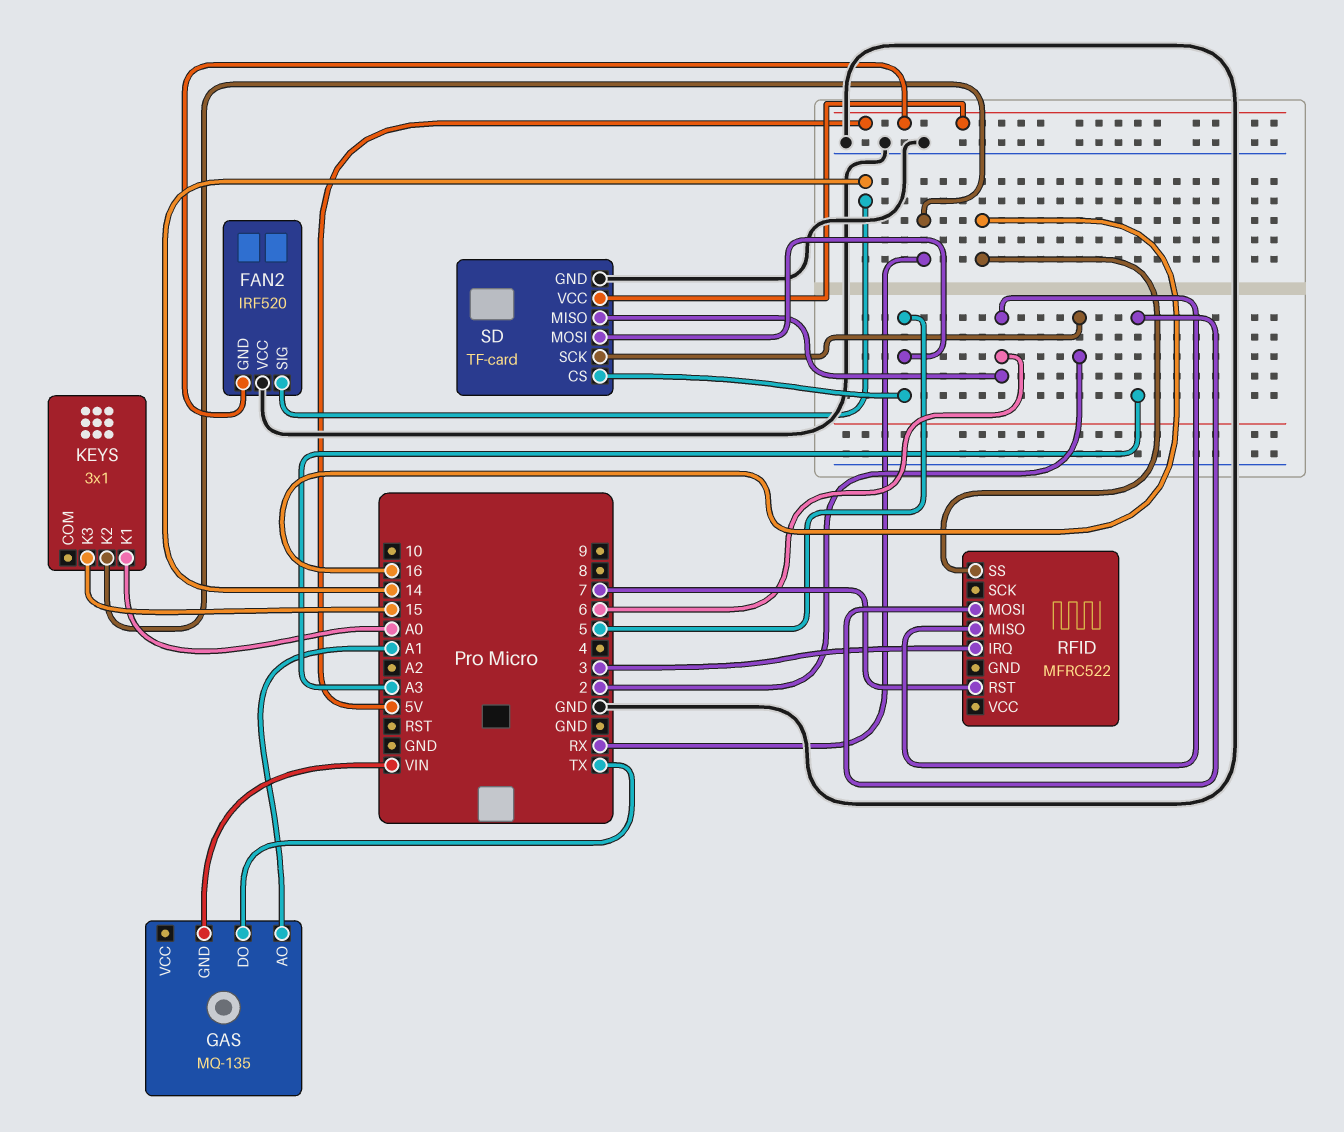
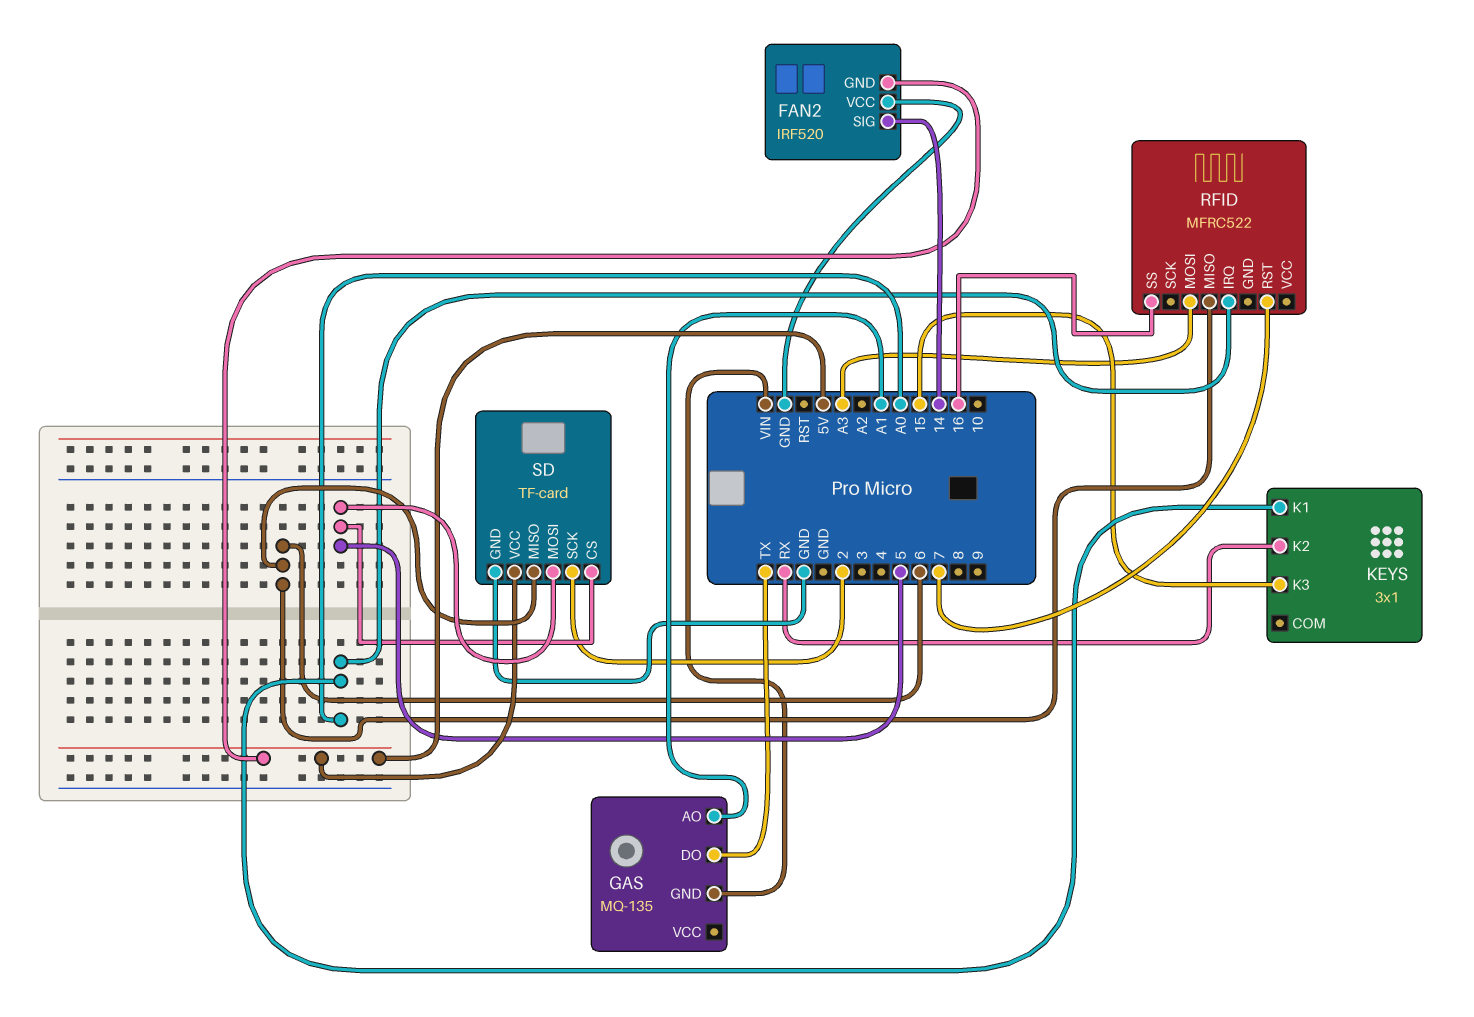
RFID pin IRQ: 3 -> A0

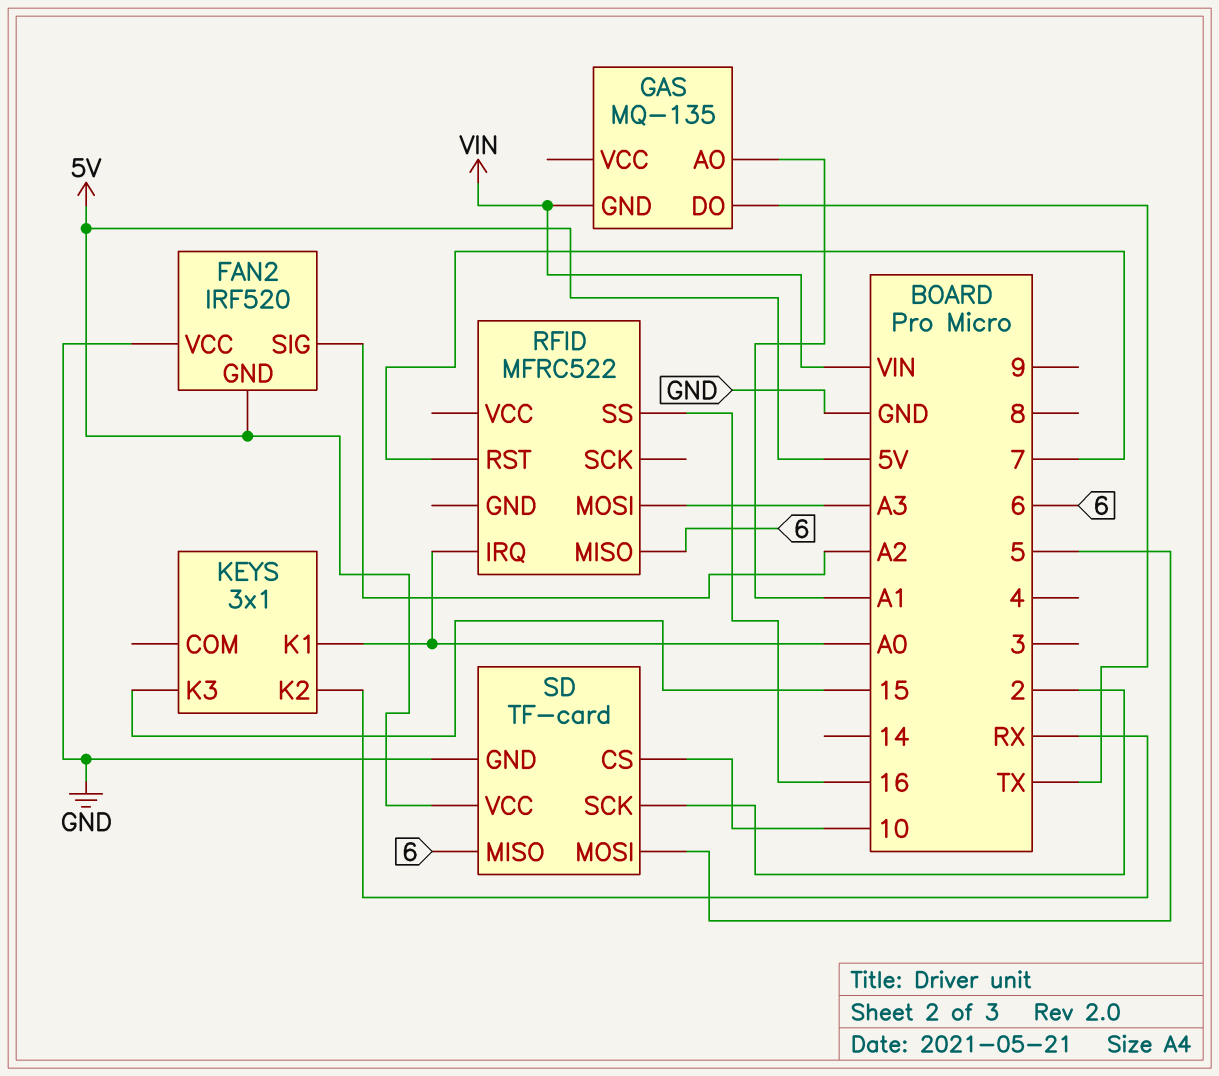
FAN2 pin SIG: 14 -> A2
SD pin CS: 5 -> 10

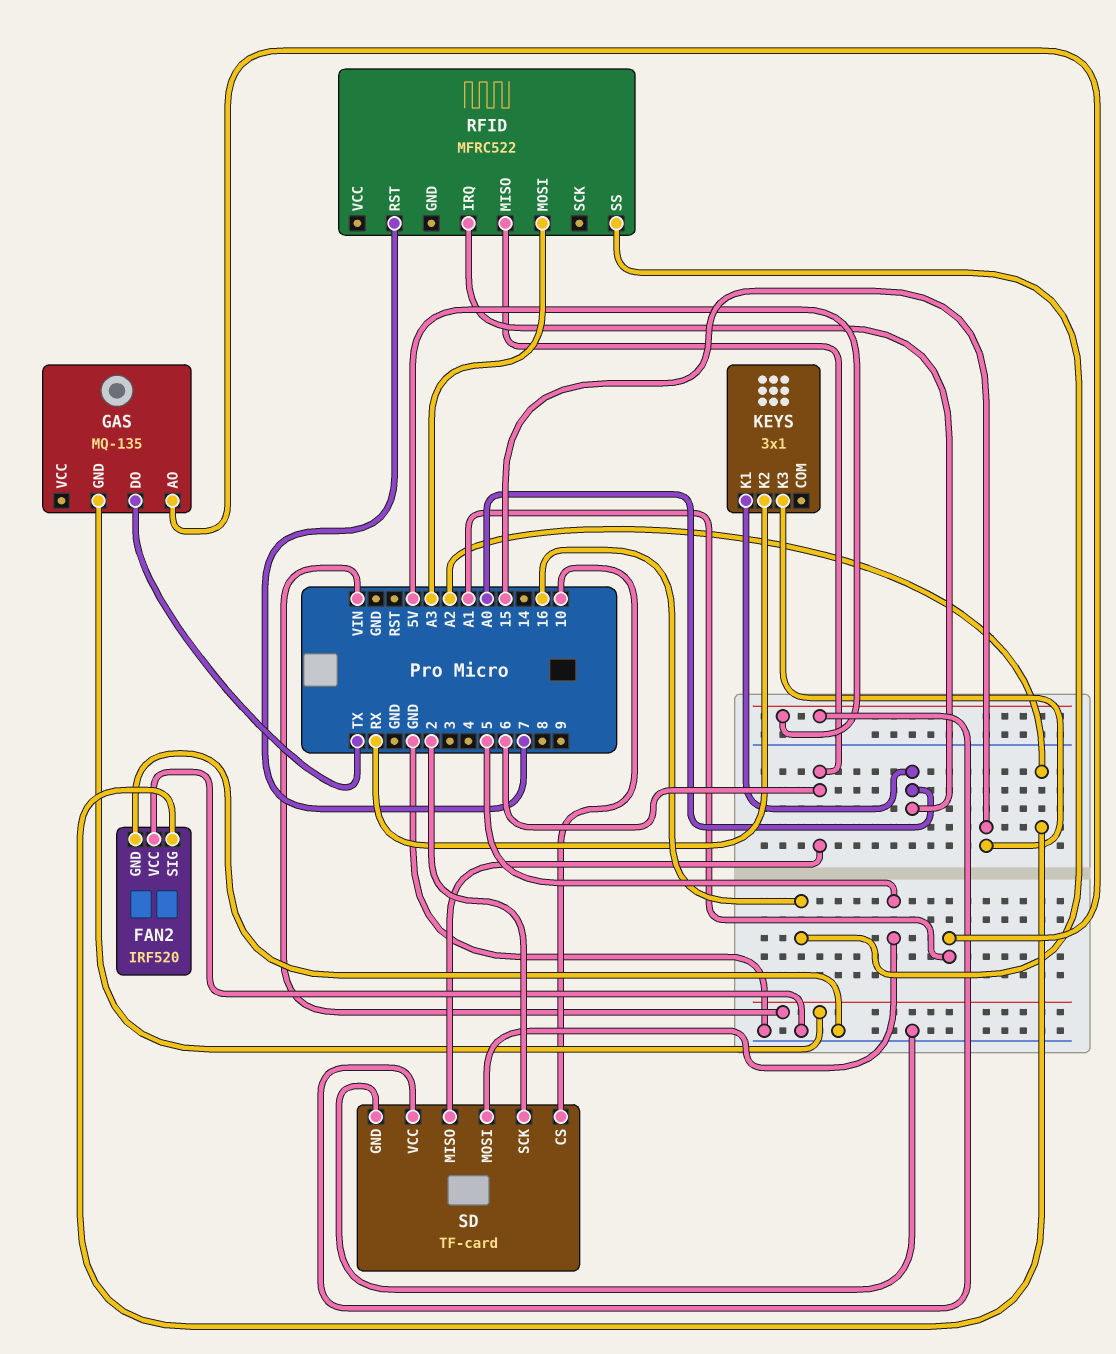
FAN2 pin GND: 5V -> GND

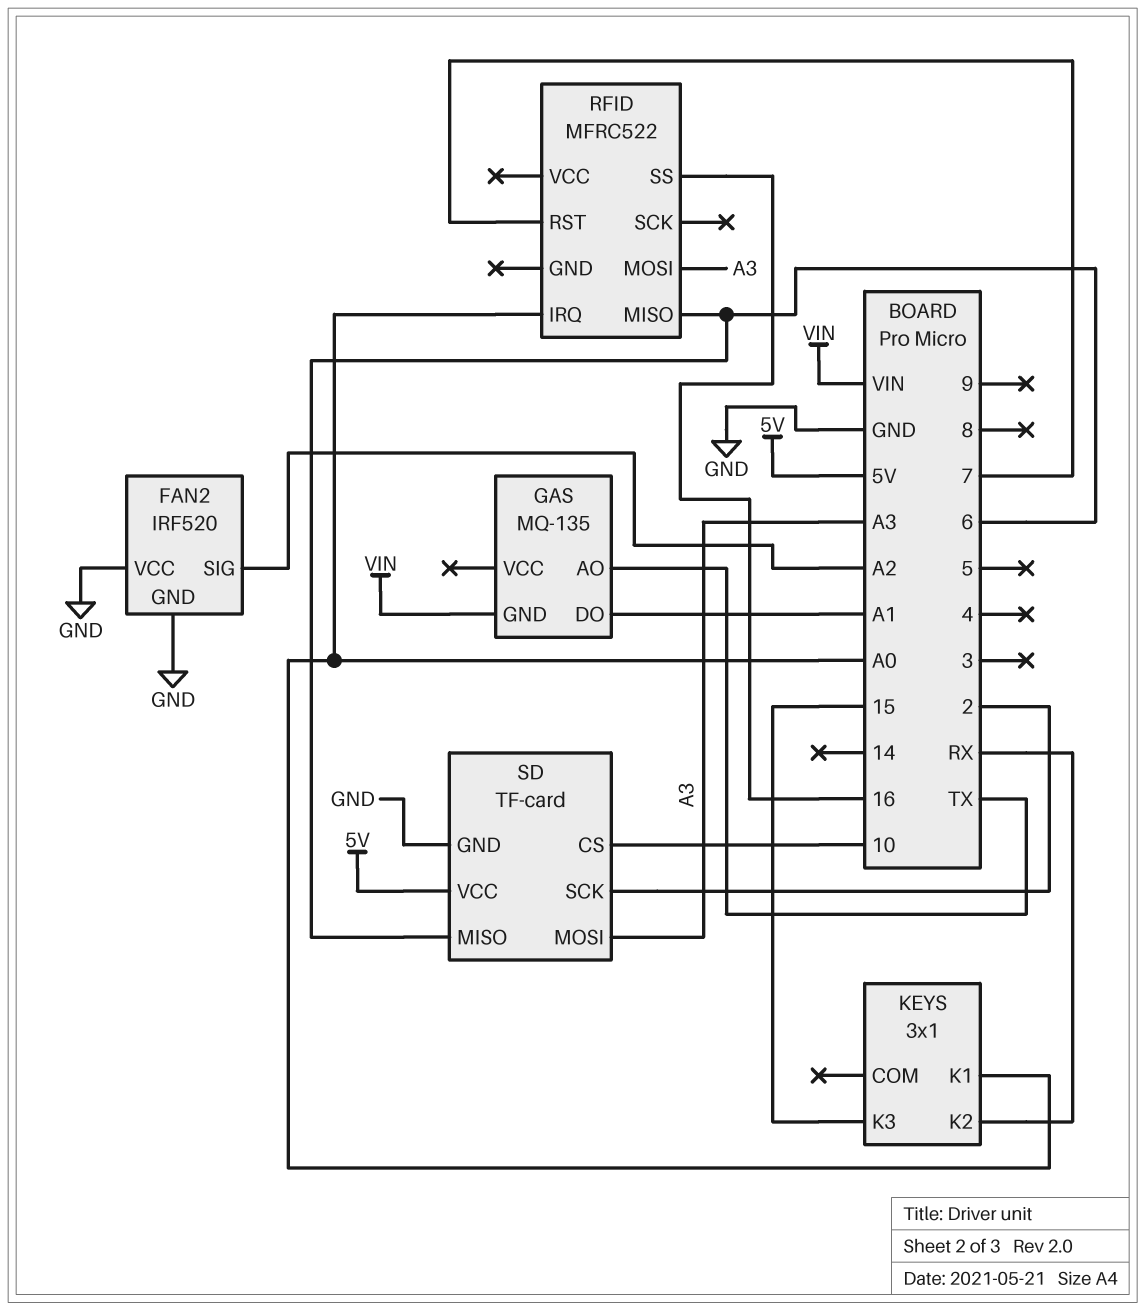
GAS pin AO: A1 -> TX
GAS pin DO: TX -> A1
SD pin MOSI: 5 -> A3

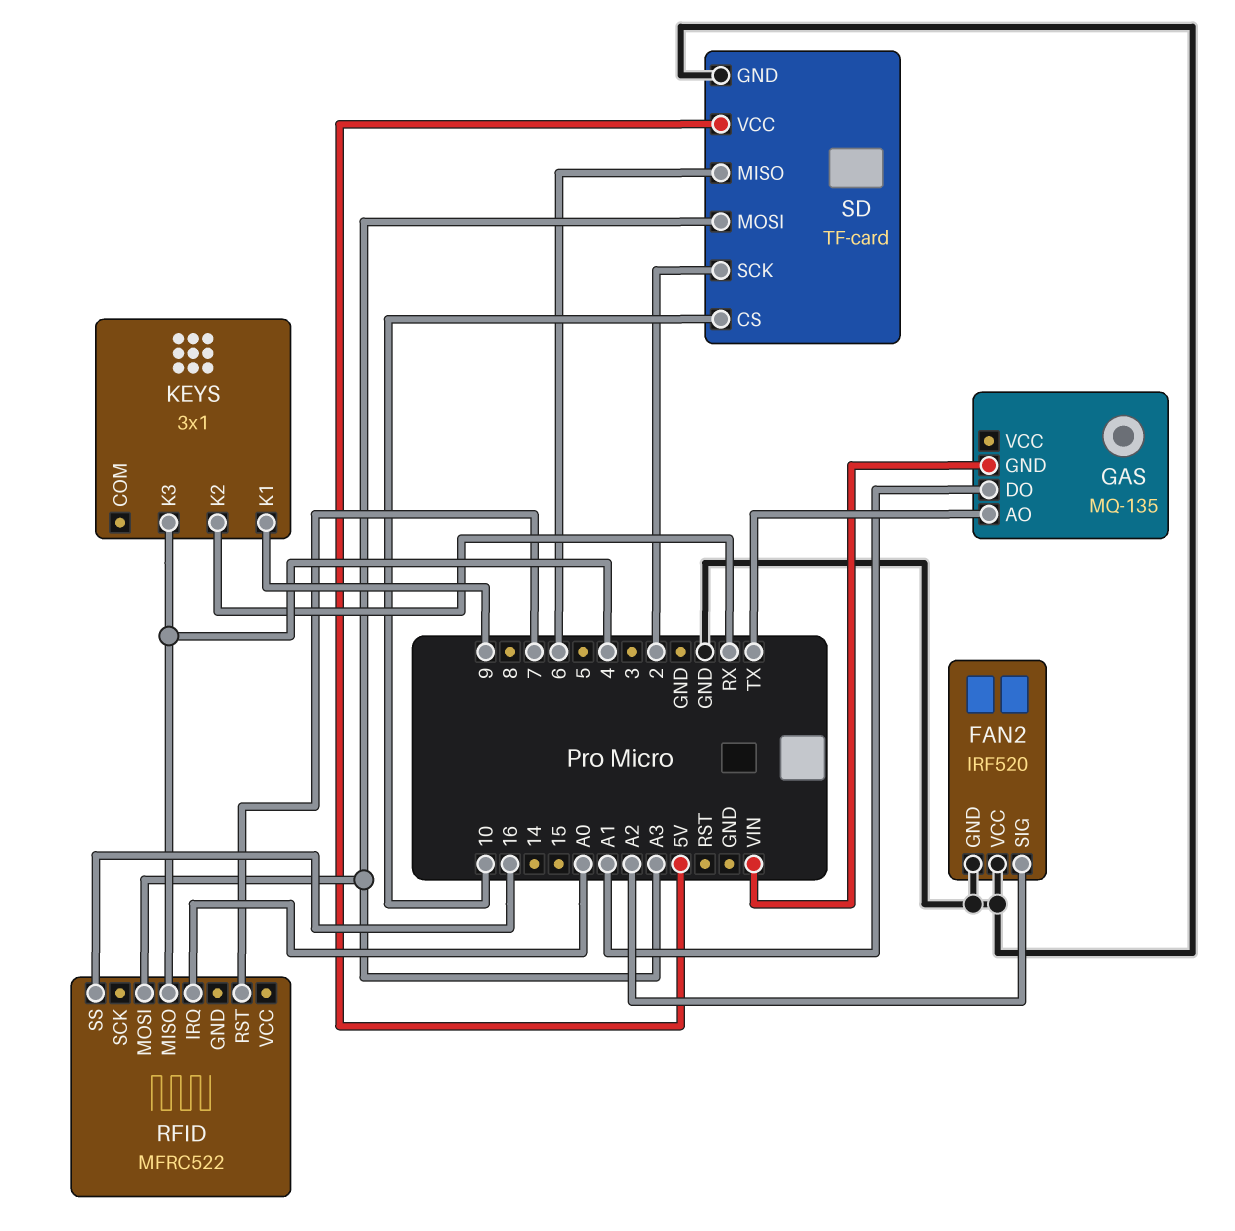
KEYS pin K1: A0 -> 9
KEYS pin K3: 15 -> 4
RFID pin MISO: 6 -> 4

